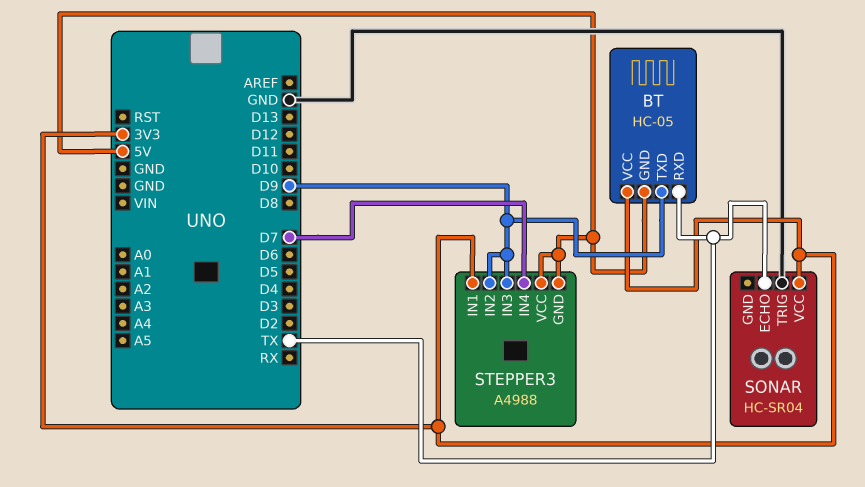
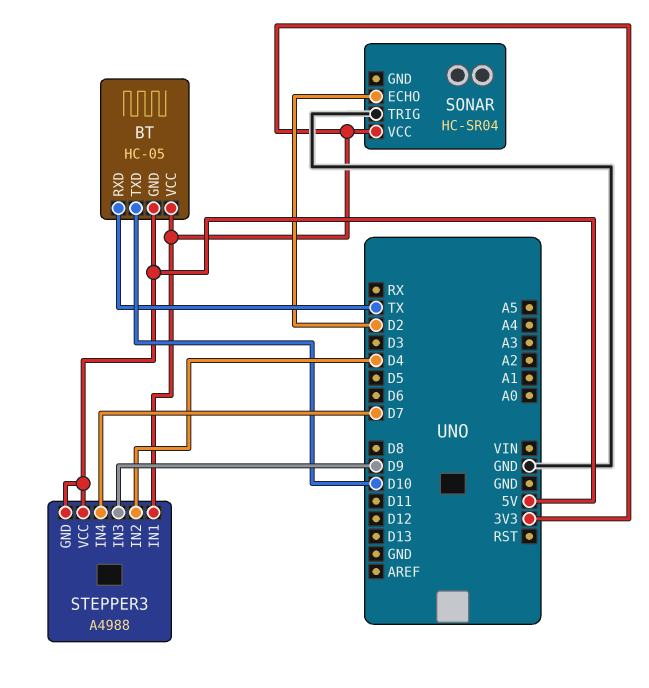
BT pin TXD: D9 -> D10
SONAR pin ECHO: TX -> D2
STEPPER3 pin IN2: D9 -> D4

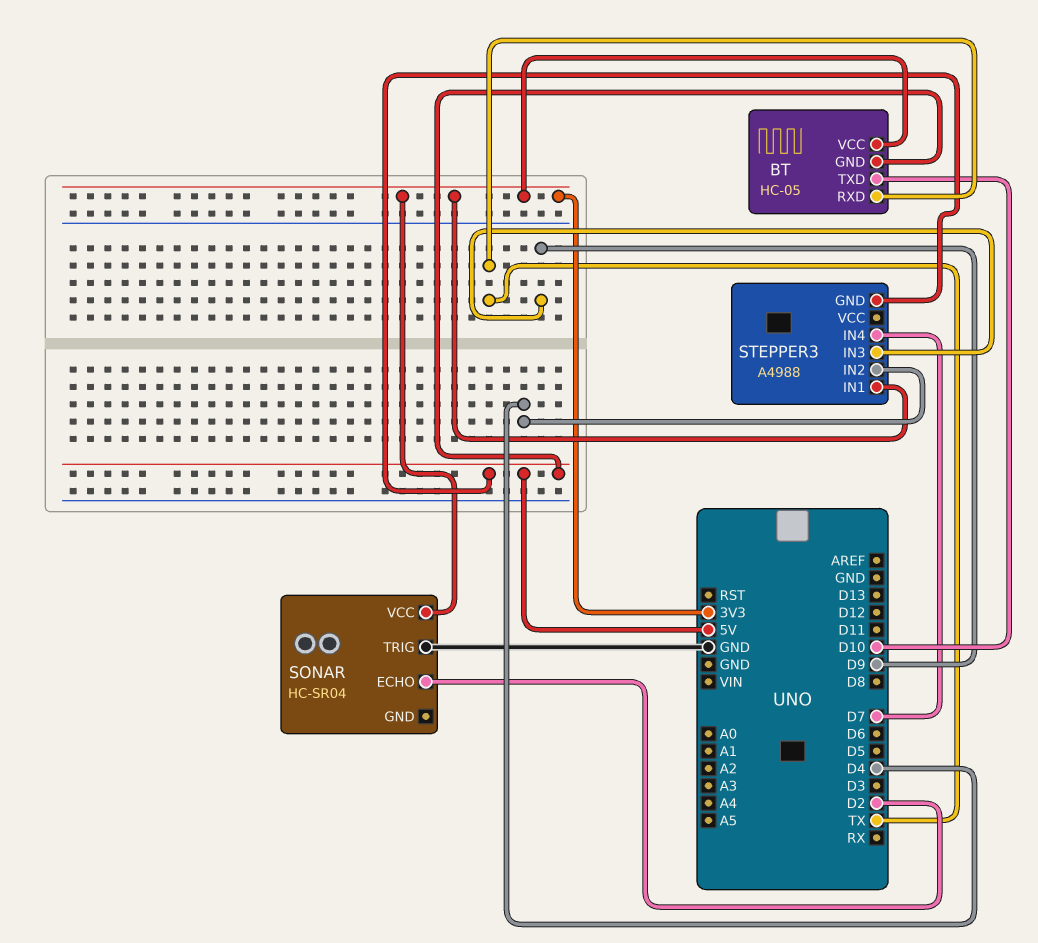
STEPPER3 pin VCC: 5V -> none

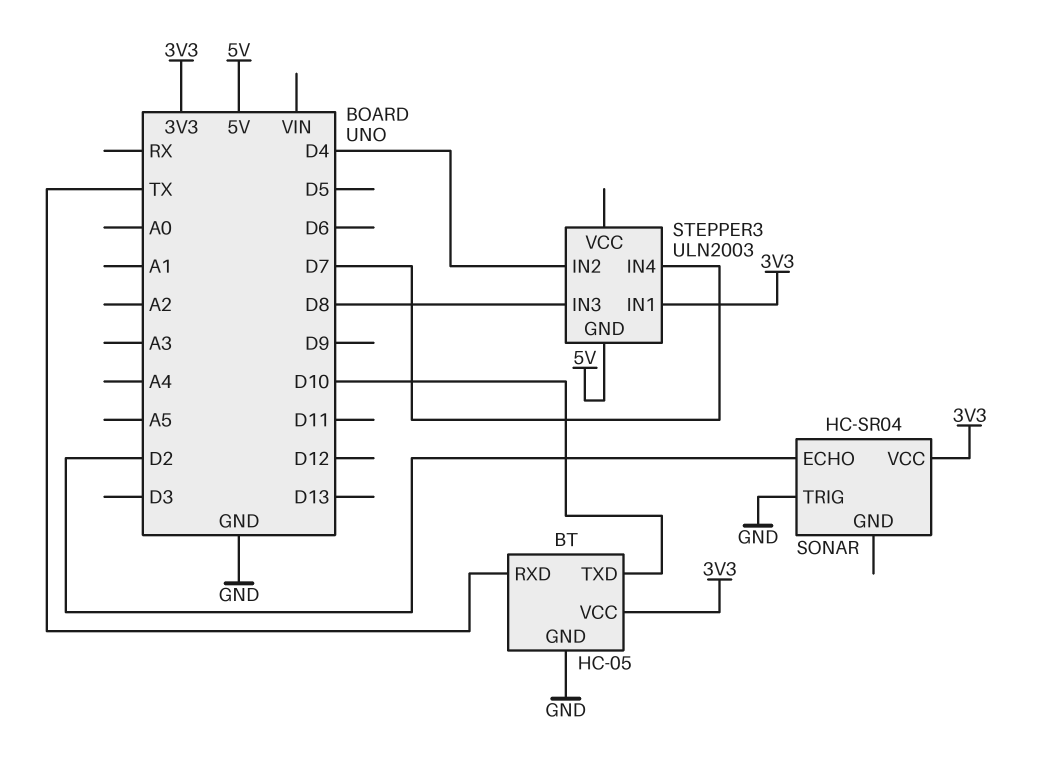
BT pin GND: 5V -> GND
STEPPER3: A4988 -> ULN2003
STEPPER3 pin IN3: D9 -> D8

